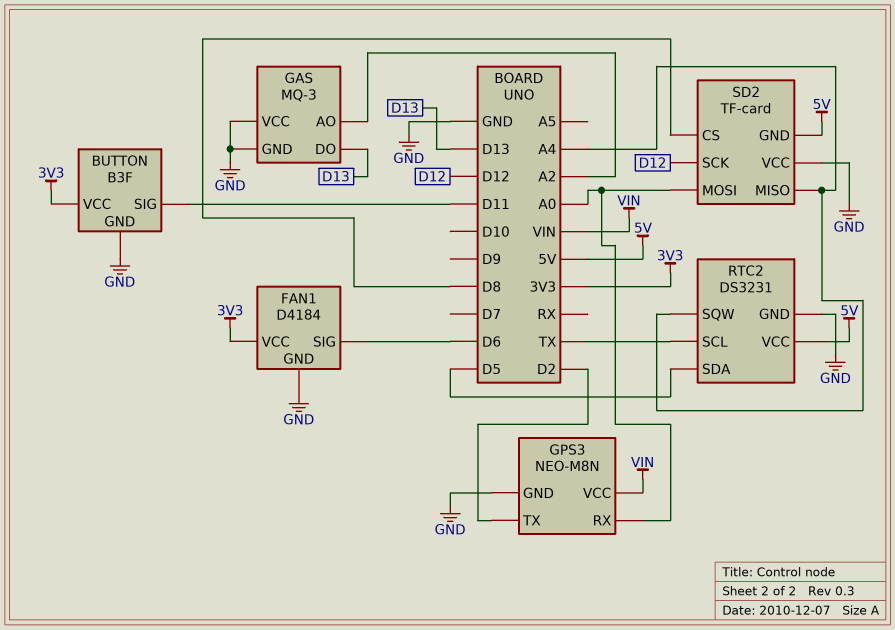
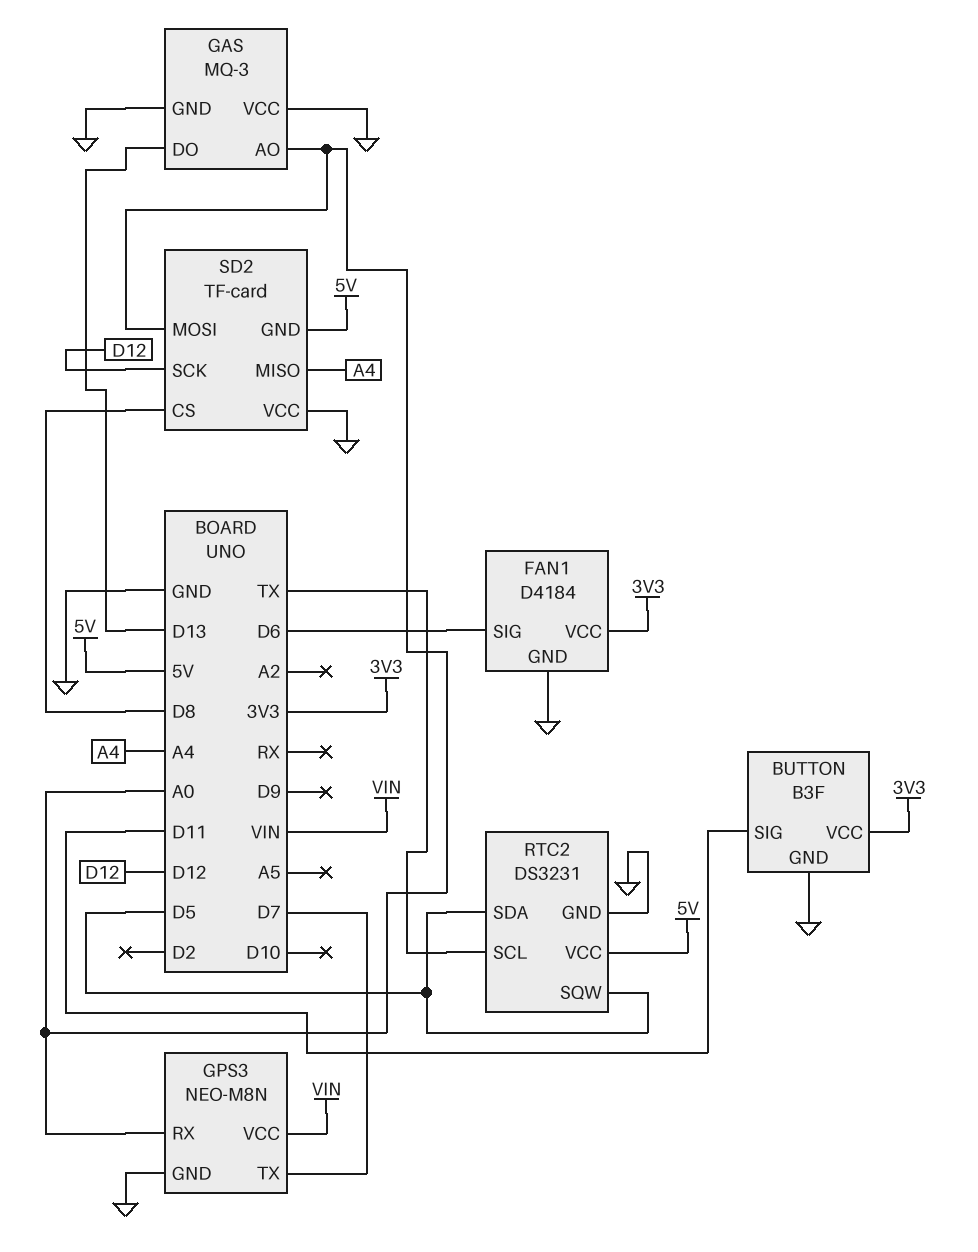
GAS pin AO: A2 -> A0
GPS3 pin TX: D2 -> D7
RTC2 pin SQW: A4 -> D5

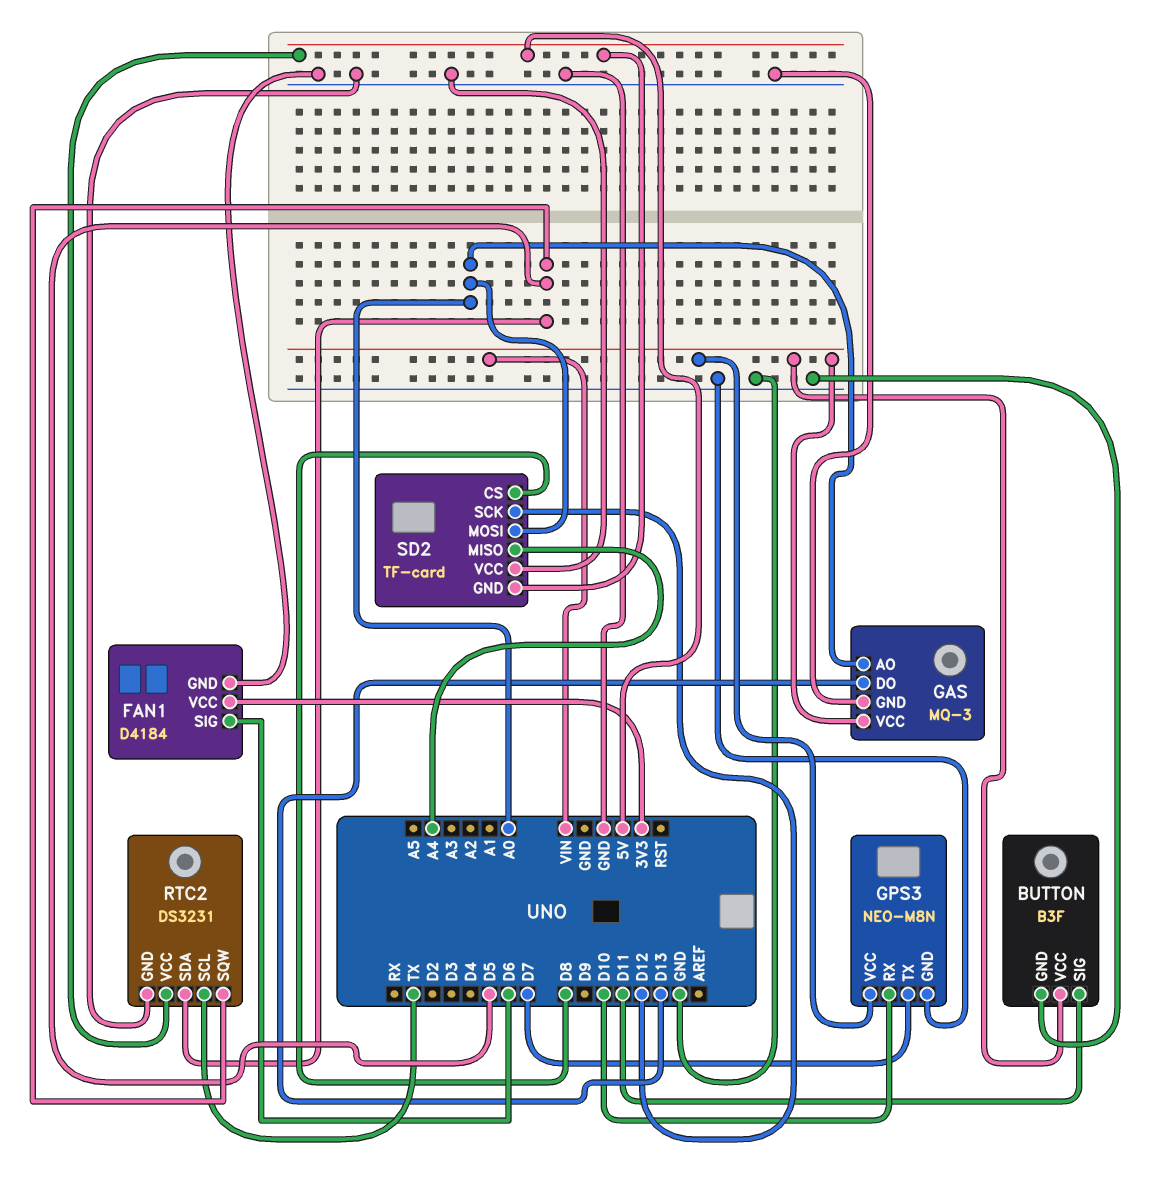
BUTTON pin VCC: 3V3 -> VIN
GAS pin VCC: GND -> VIN
GPS3 pin RX: A0 -> D10

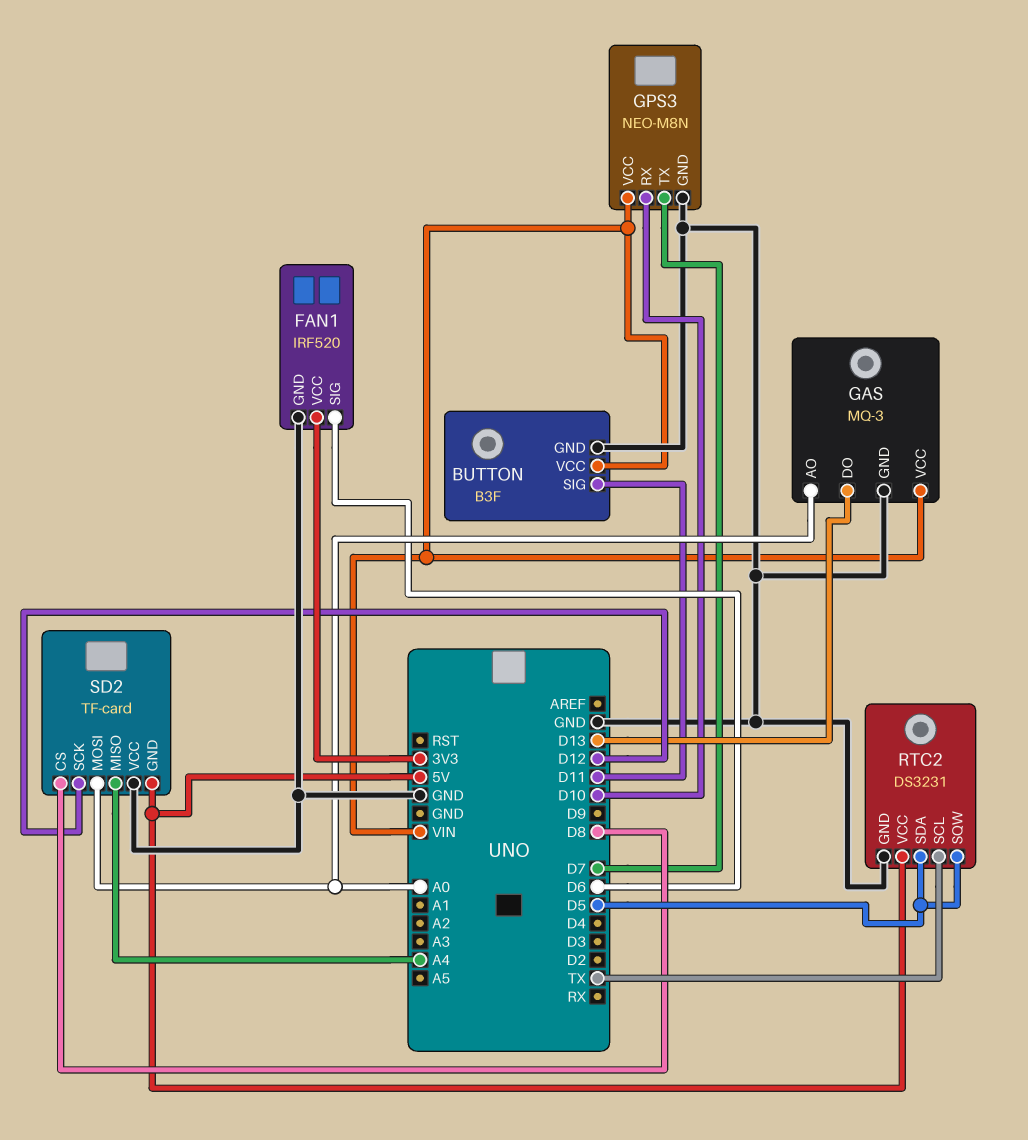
FAN1: D4184 -> IRF520

